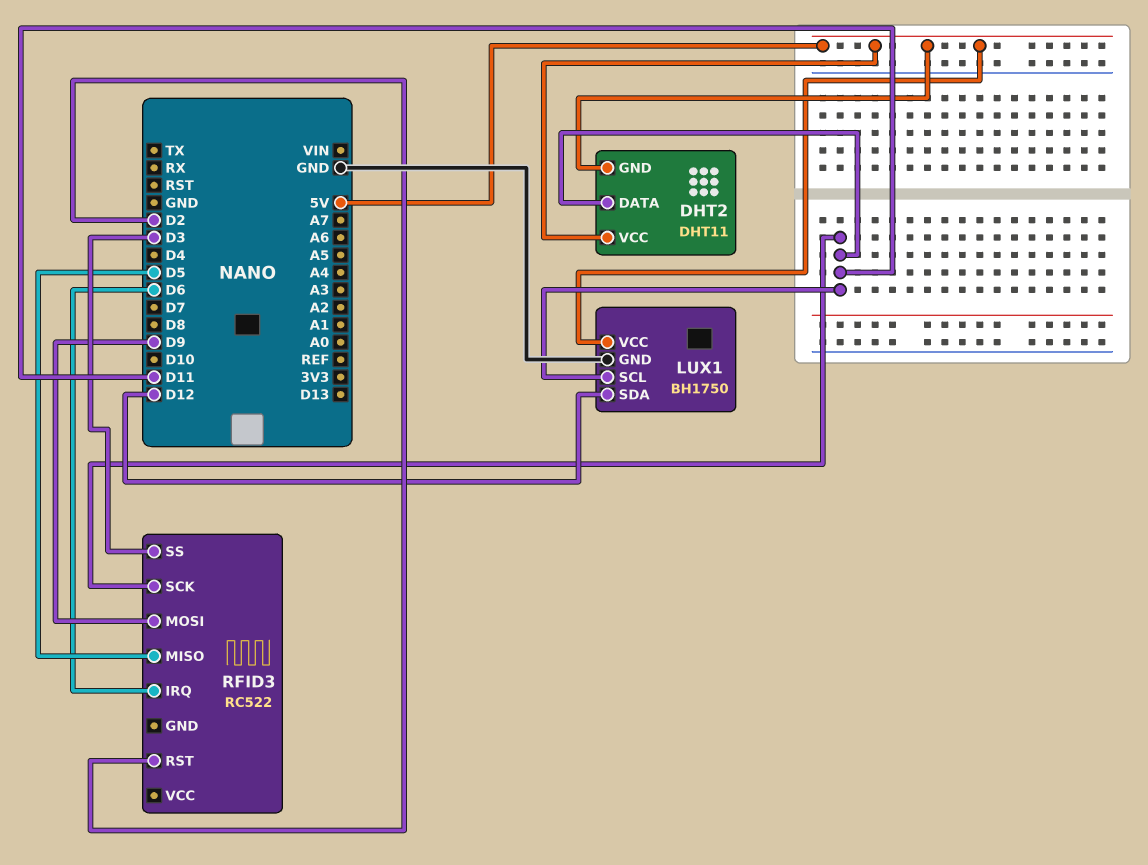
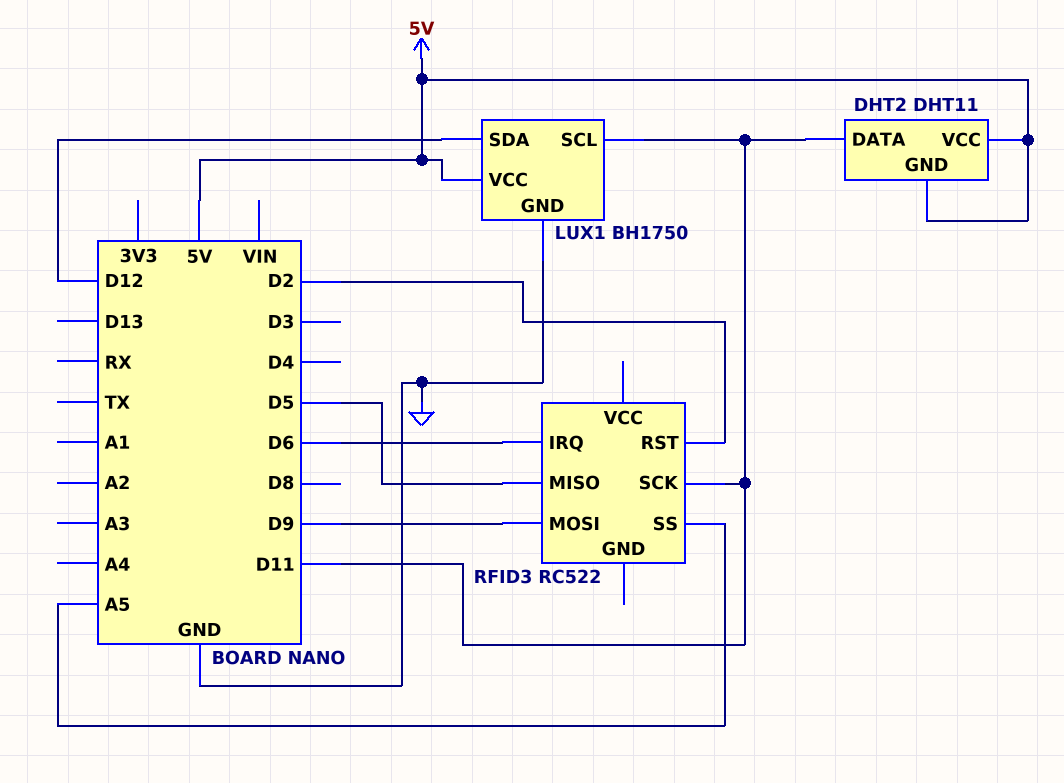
RFID3 pin SS: D3 -> A5

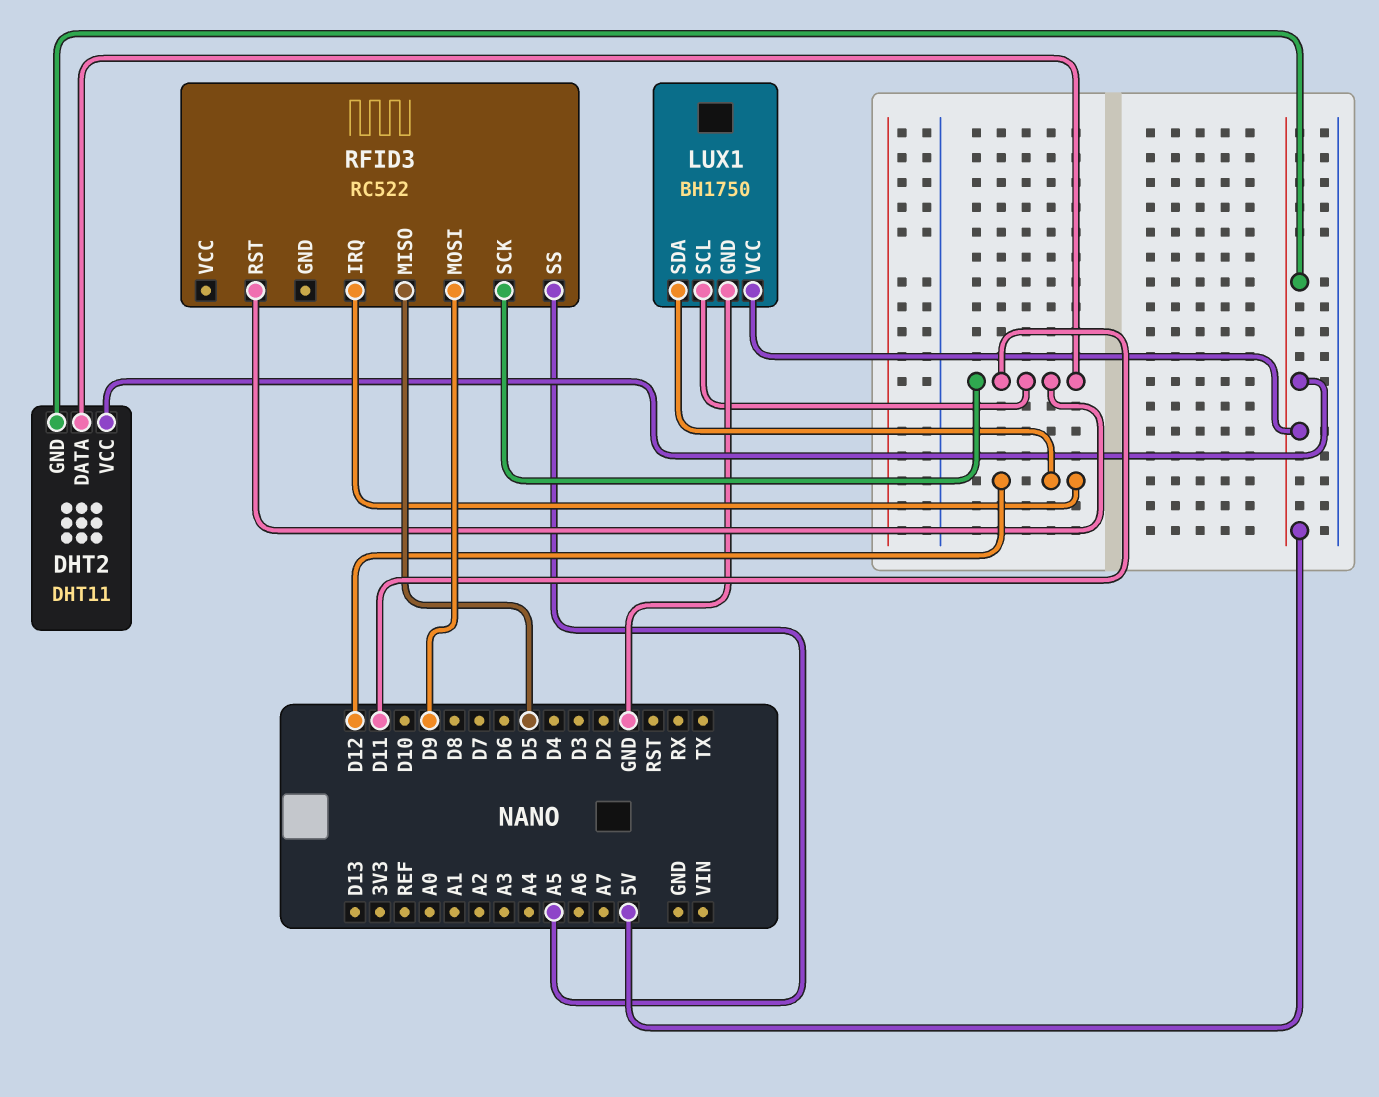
RFID3 pin IRQ: D6 -> D12
RFID3 pin RST: D2 -> D11

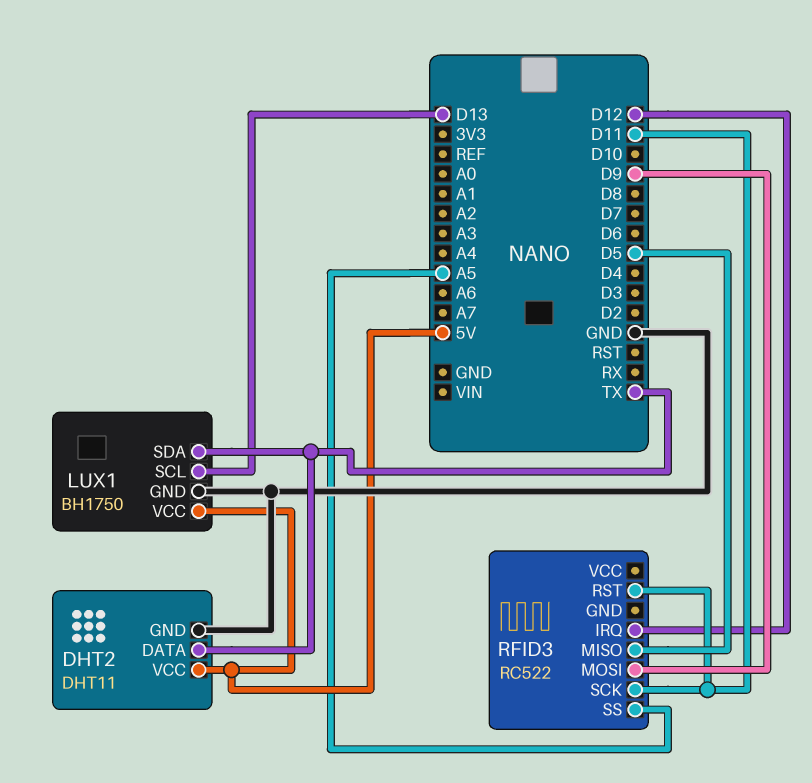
DHT2 pin DATA: D11 -> TX
DHT2 pin GND: 5V -> GND
LUX1 pin SCL: D11 -> D13
LUX1 pin SDA: D12 -> TX

